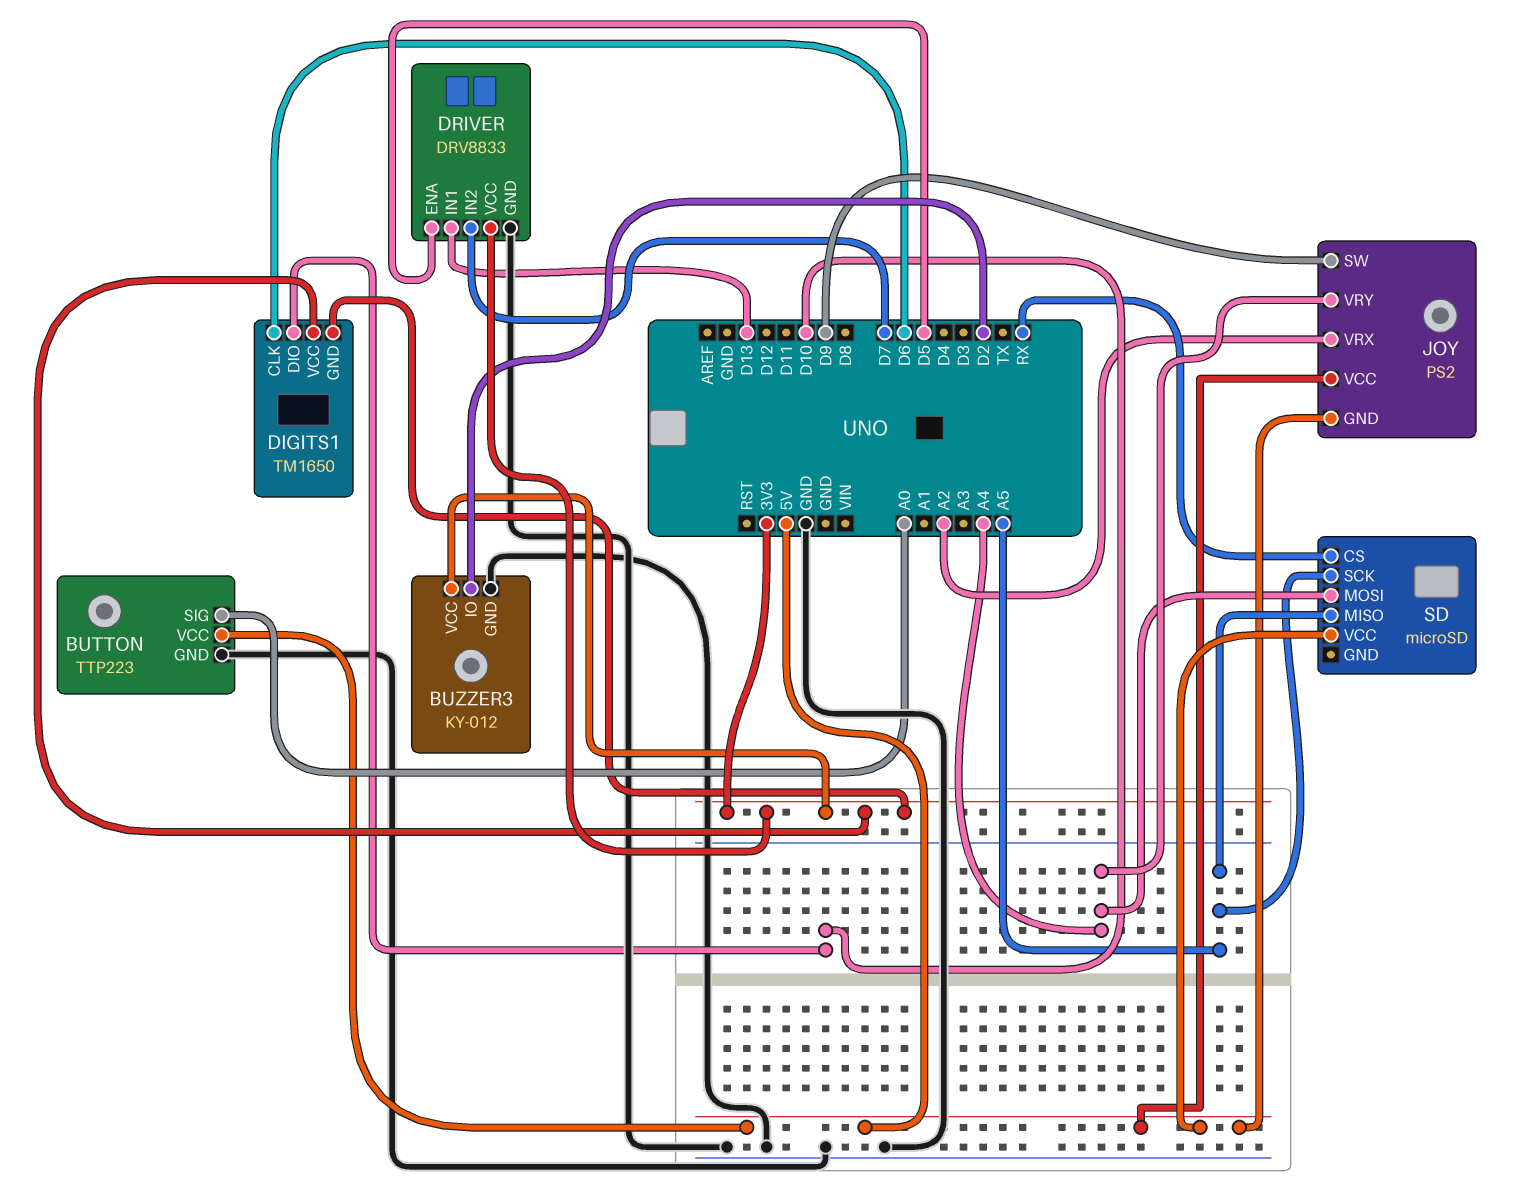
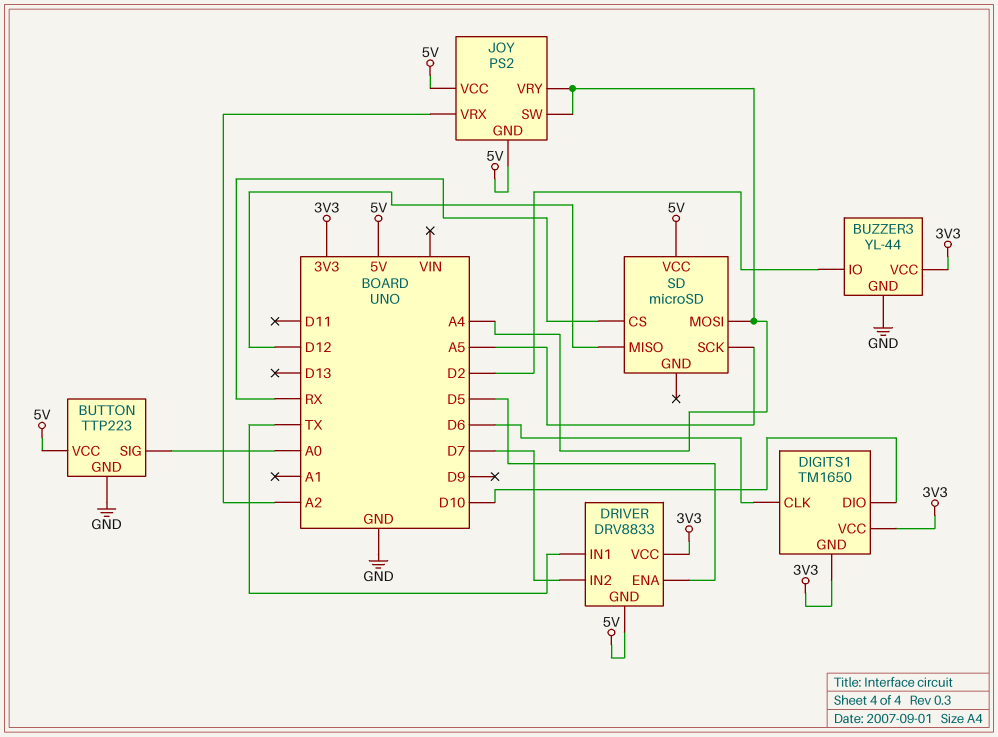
BUZZER3: KY-012 -> YL-44
DRIVER pin GND: GND -> 5V
DRIVER pin IN1: D13 -> TX
JOY pin SW: D9 -> A4
SD pin MISO: A5 -> D12

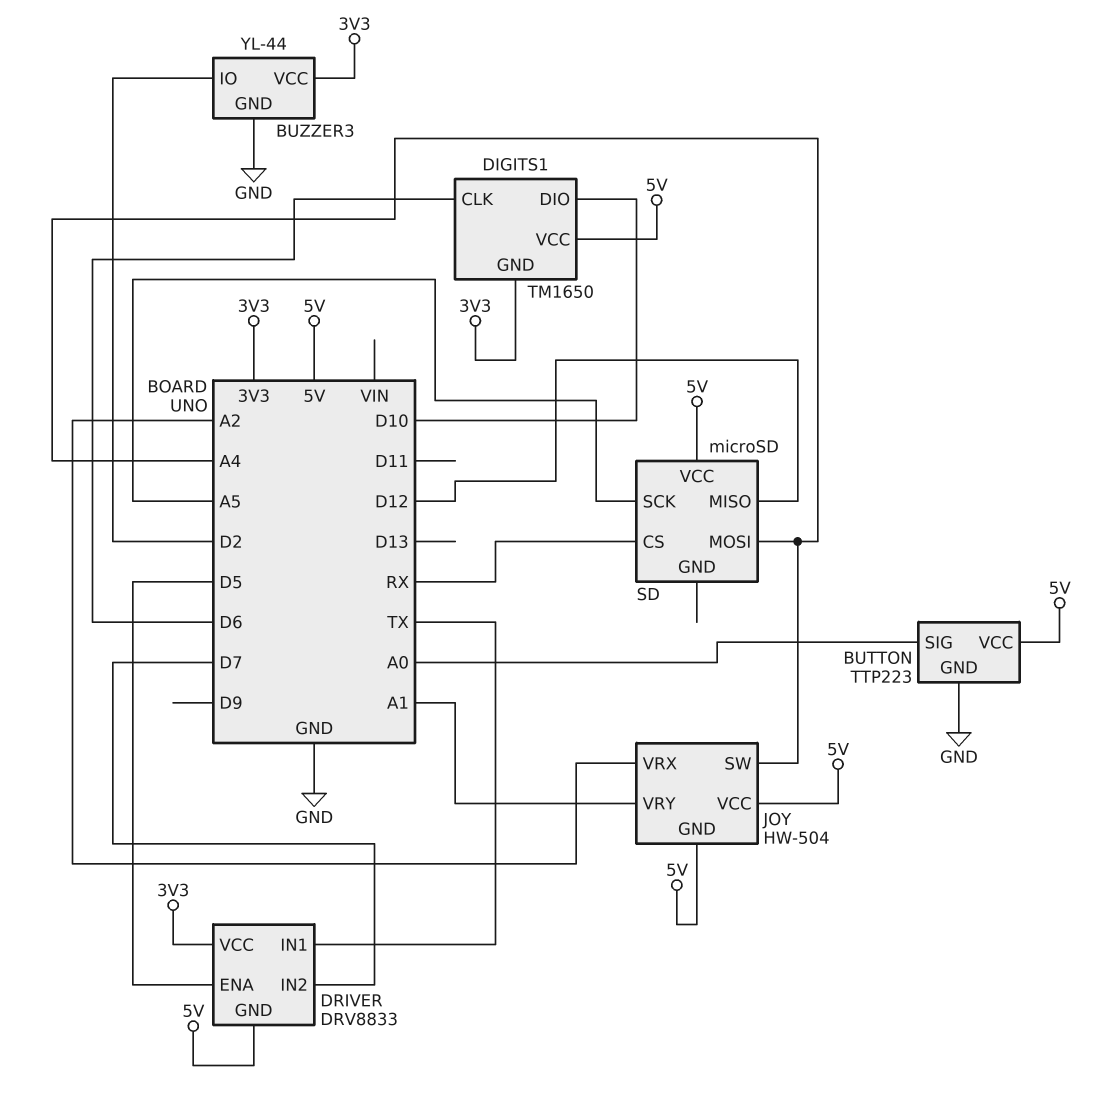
DIGITS1 pin VCC: 3V3 -> 5V
JOY: PS2 -> HW-504
JOY pin VRY: A4 -> A1

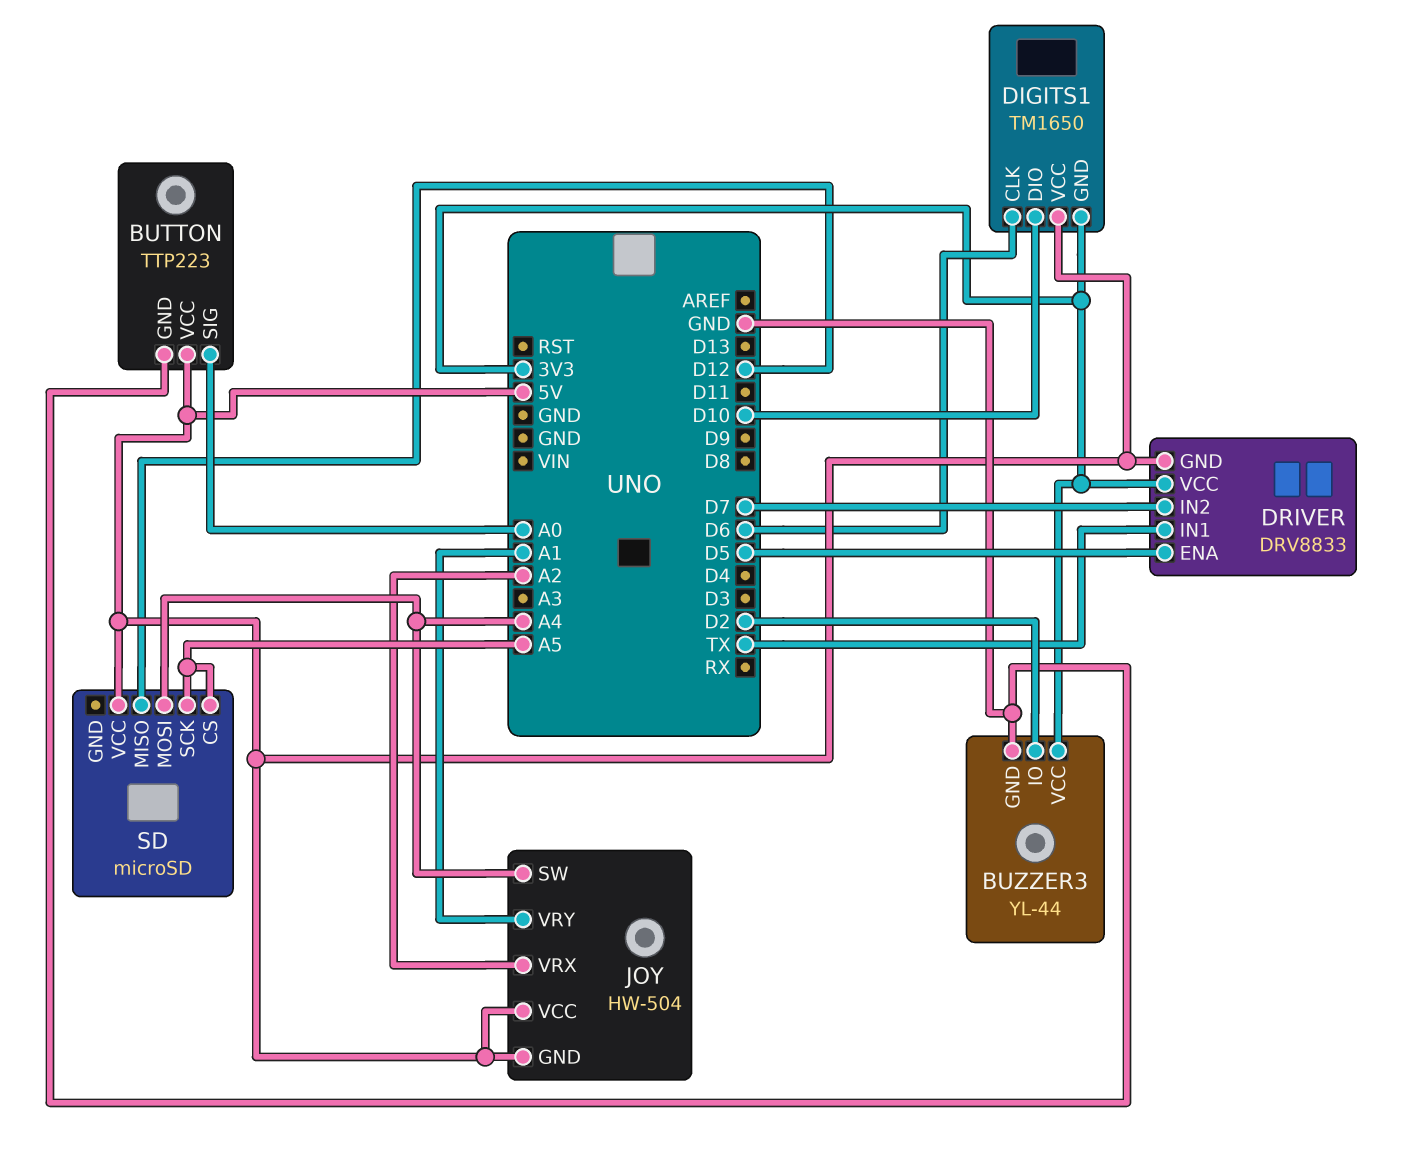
SD pin CS: RX -> A5

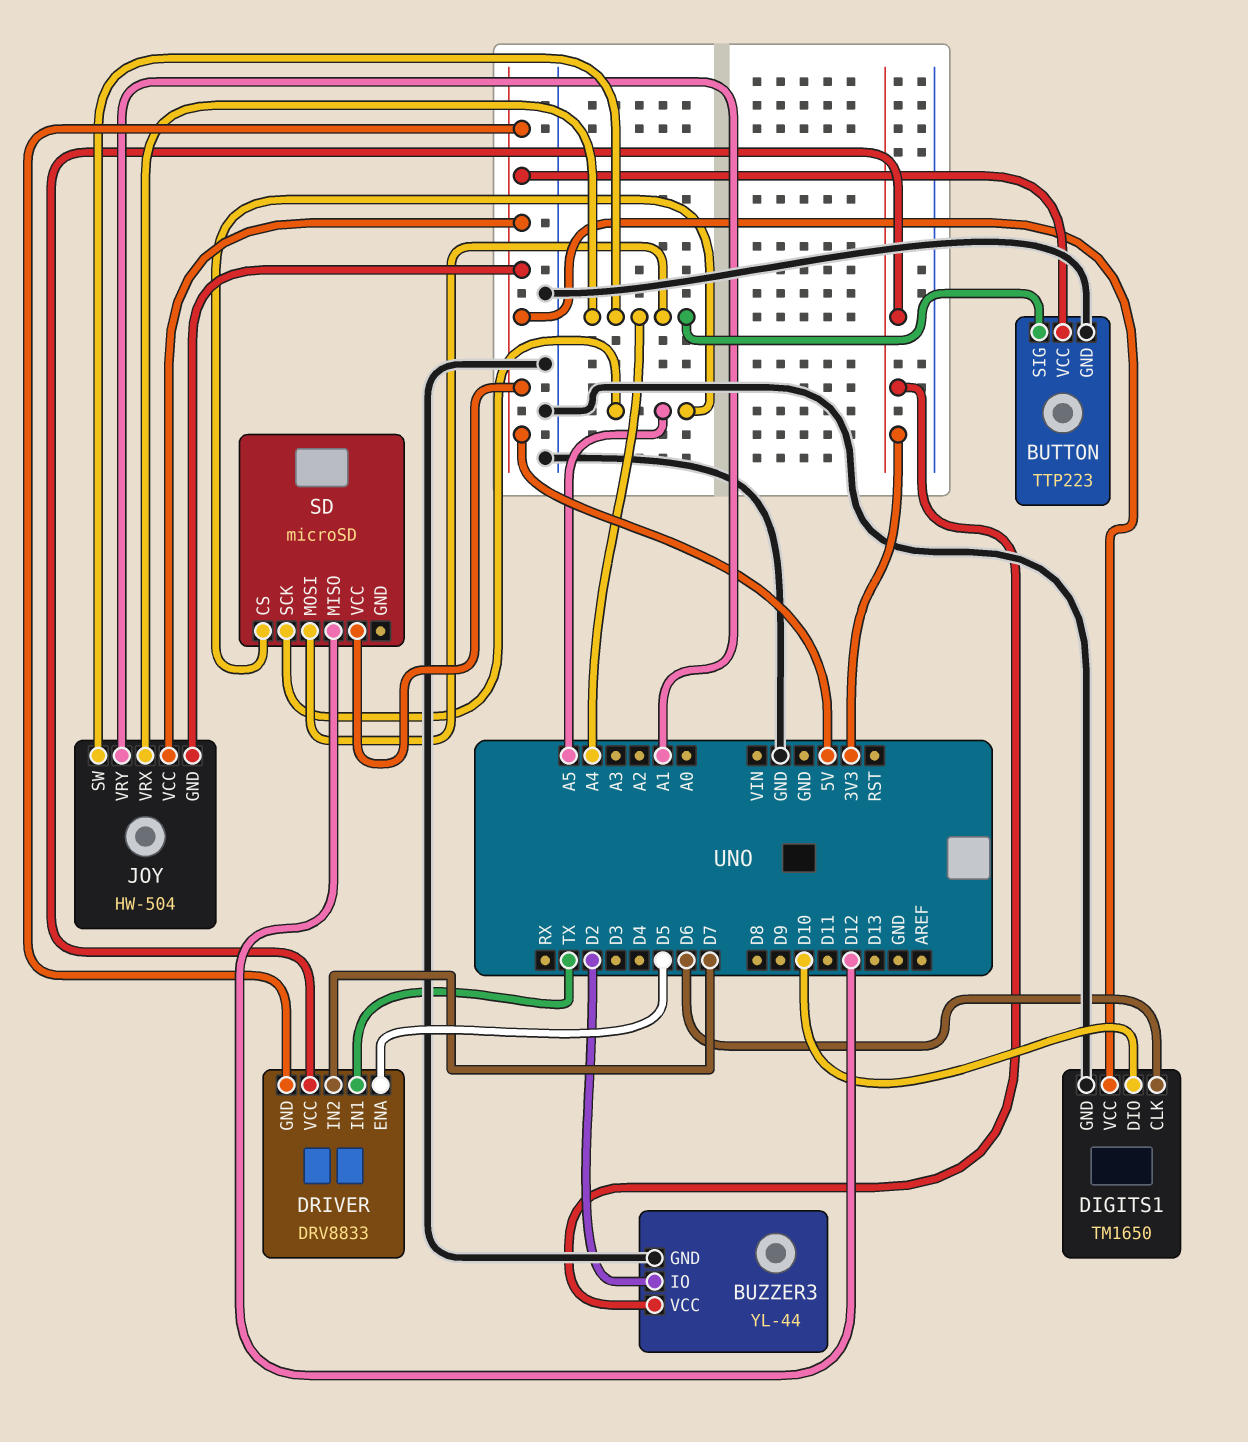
BUTTON pin SIG: A0 -> A4
DIGITS1 pin GND: 3V3 -> GND
JOY pin VRX: A2 -> A4

